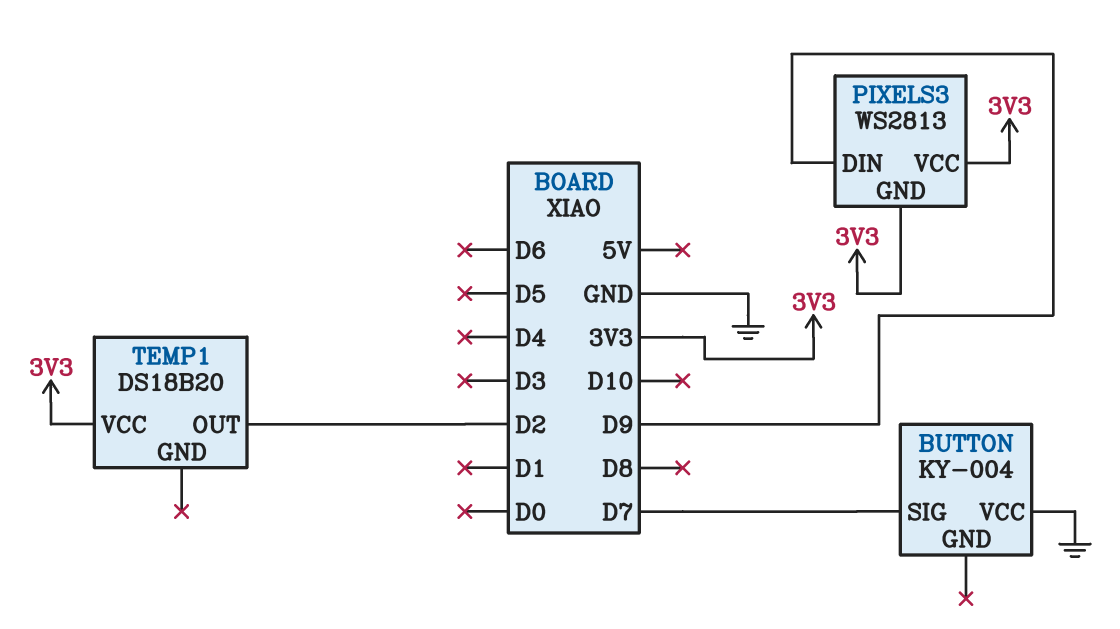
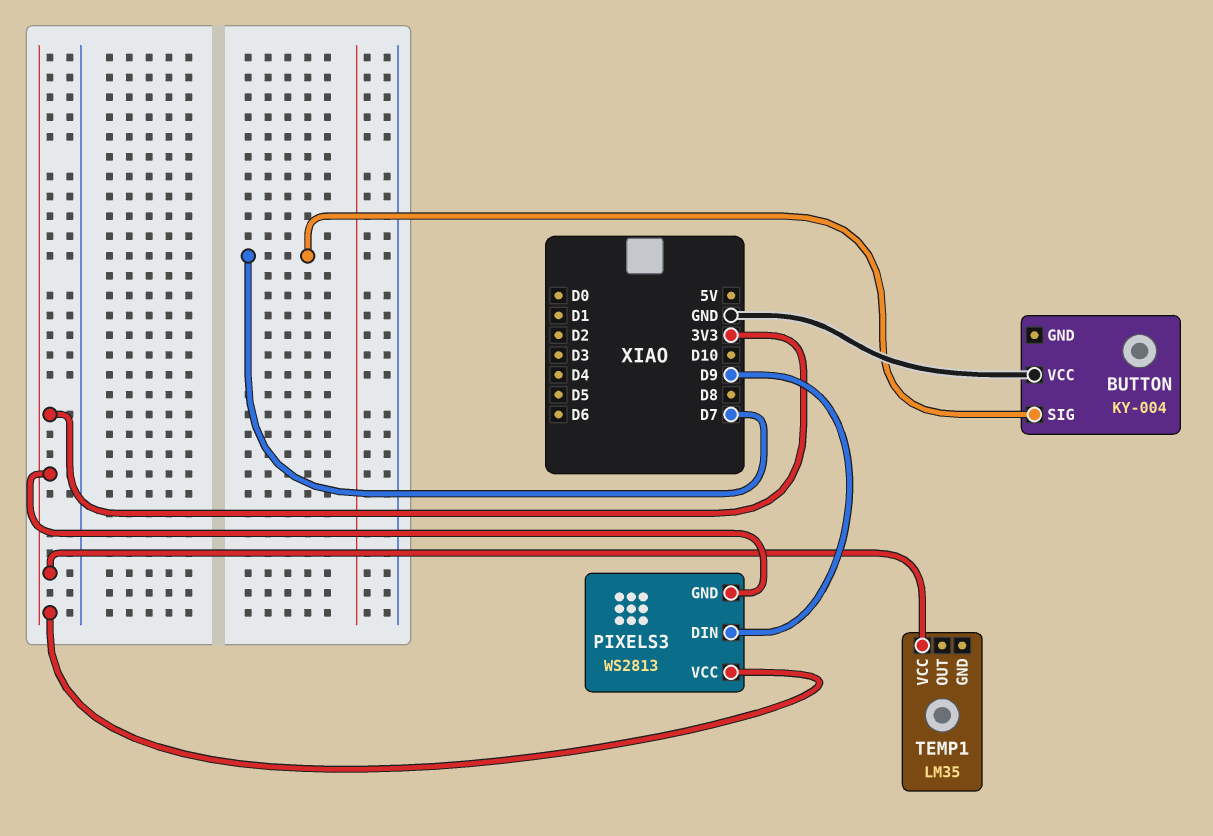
TEMP1: DS18B20 -> LM35
TEMP1 pin OUT: D2 -> none

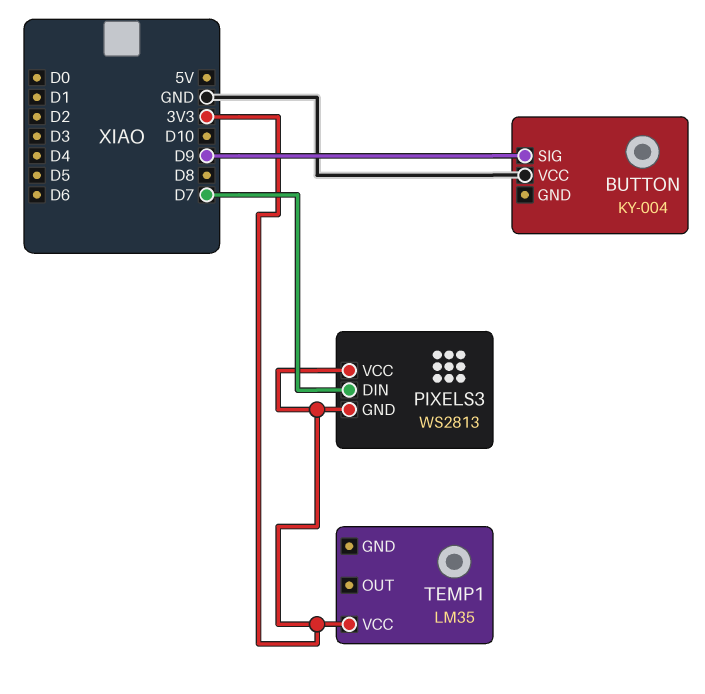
BUTTON pin SIG: D7 -> D9
PIXELS3 pin DIN: D9 -> D7

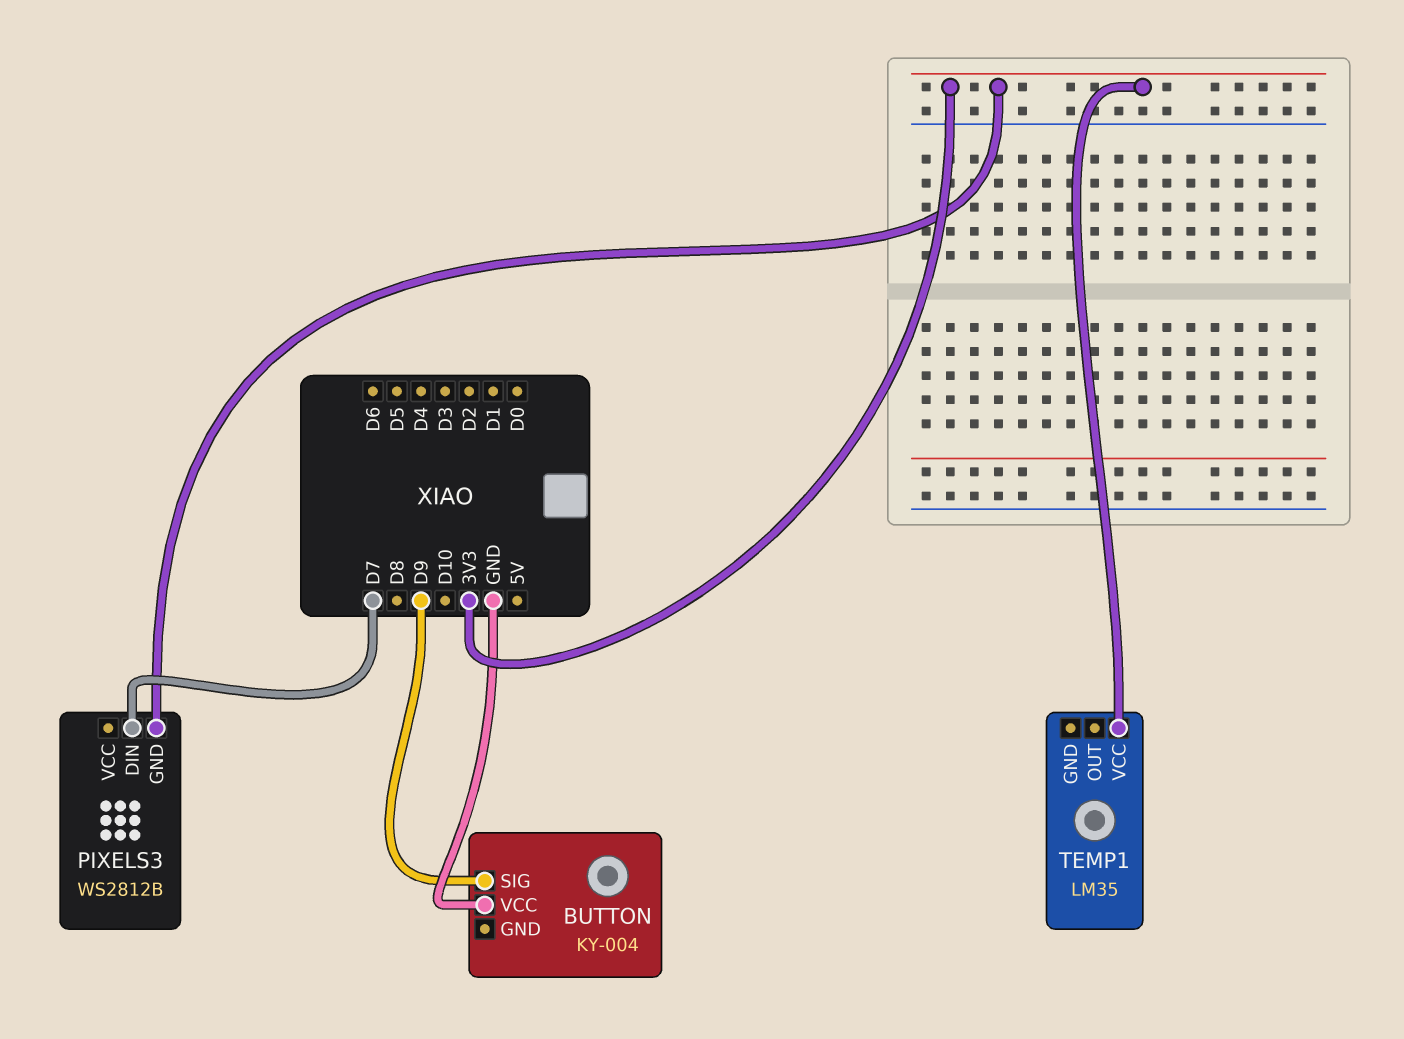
PIXELS3: WS2813 -> WS2812B
PIXELS3 pin VCC: 3V3 -> none

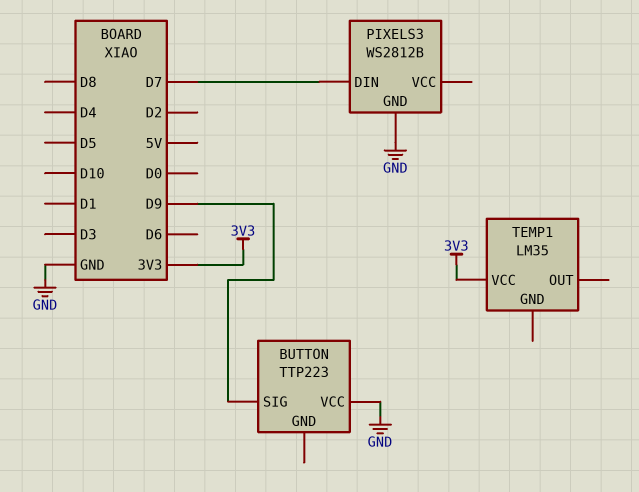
BUTTON: KY-004 -> TTP223
PIXELS3 pin GND: 3V3 -> GND

